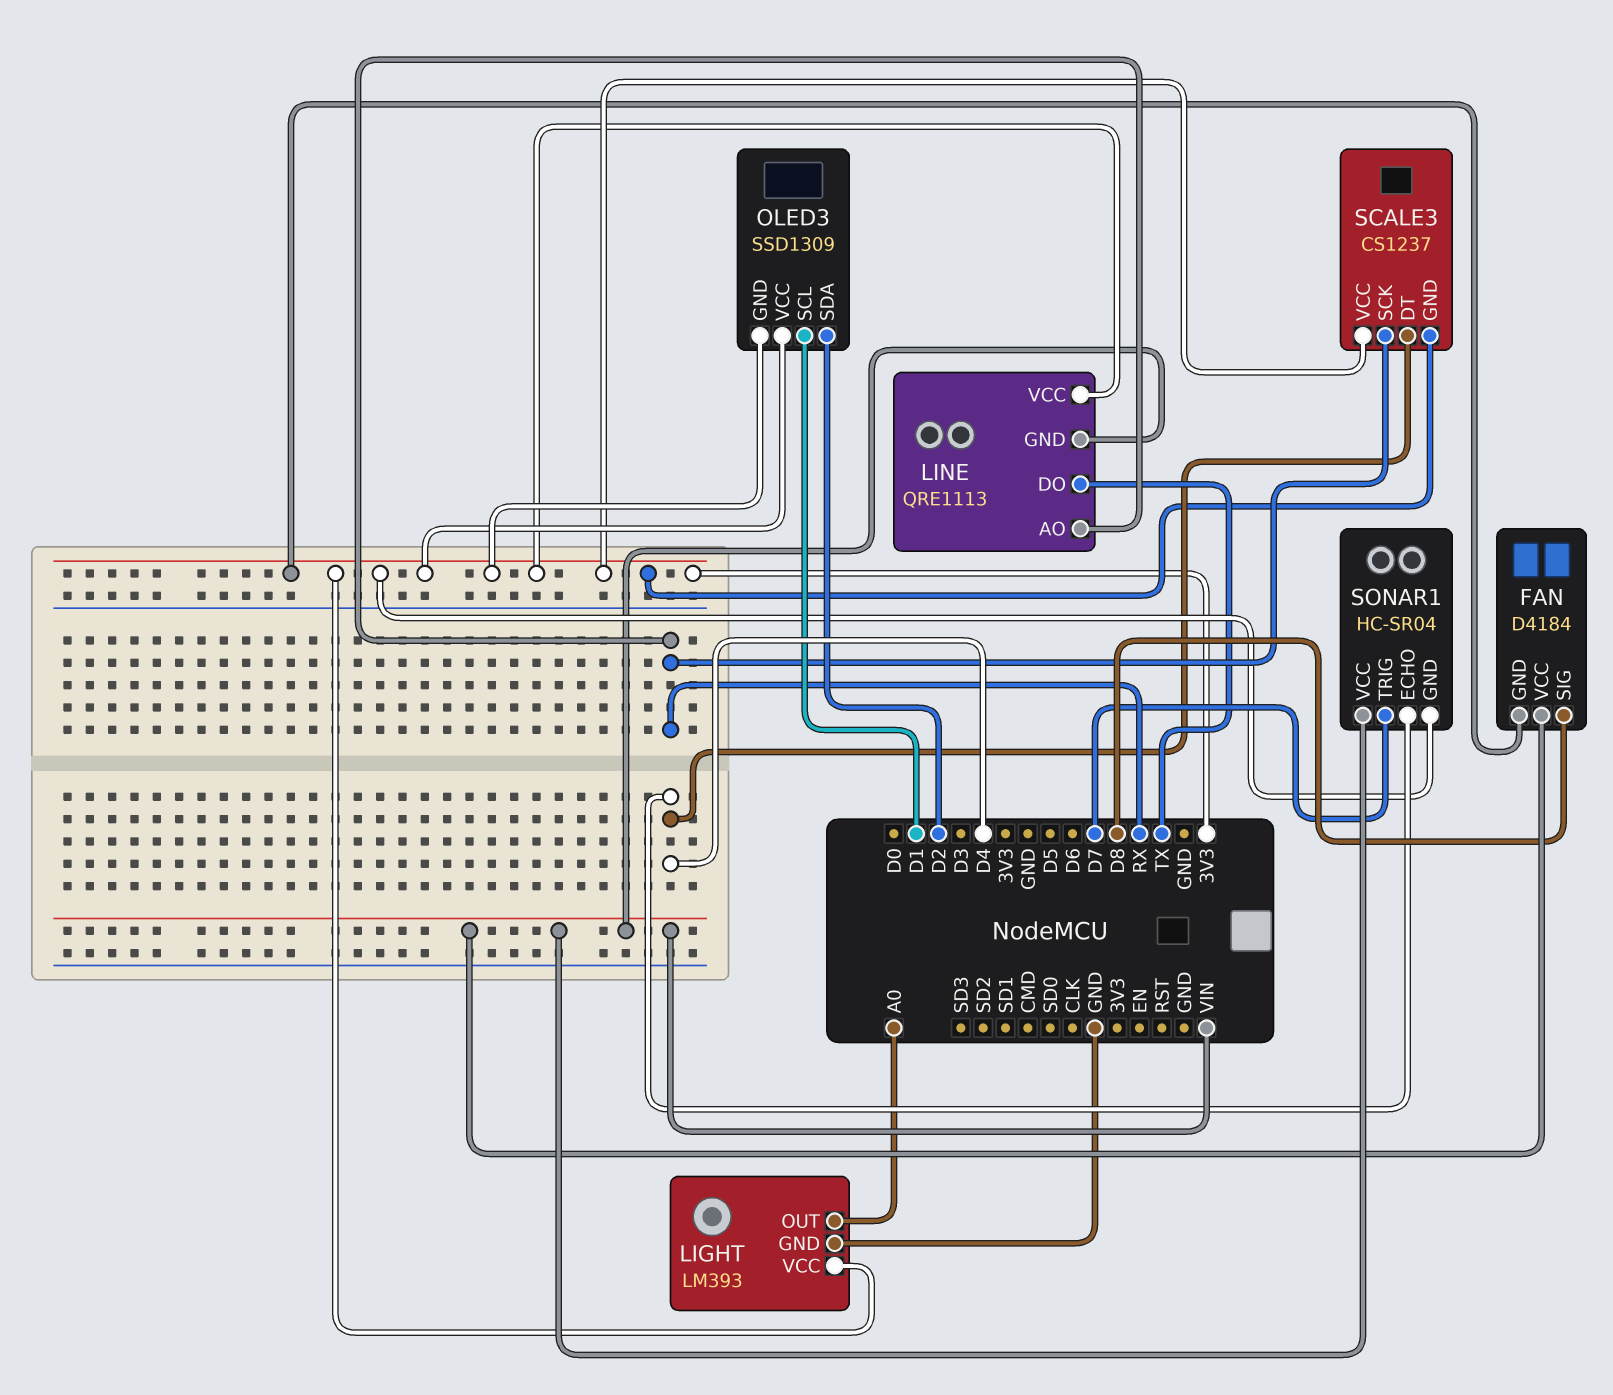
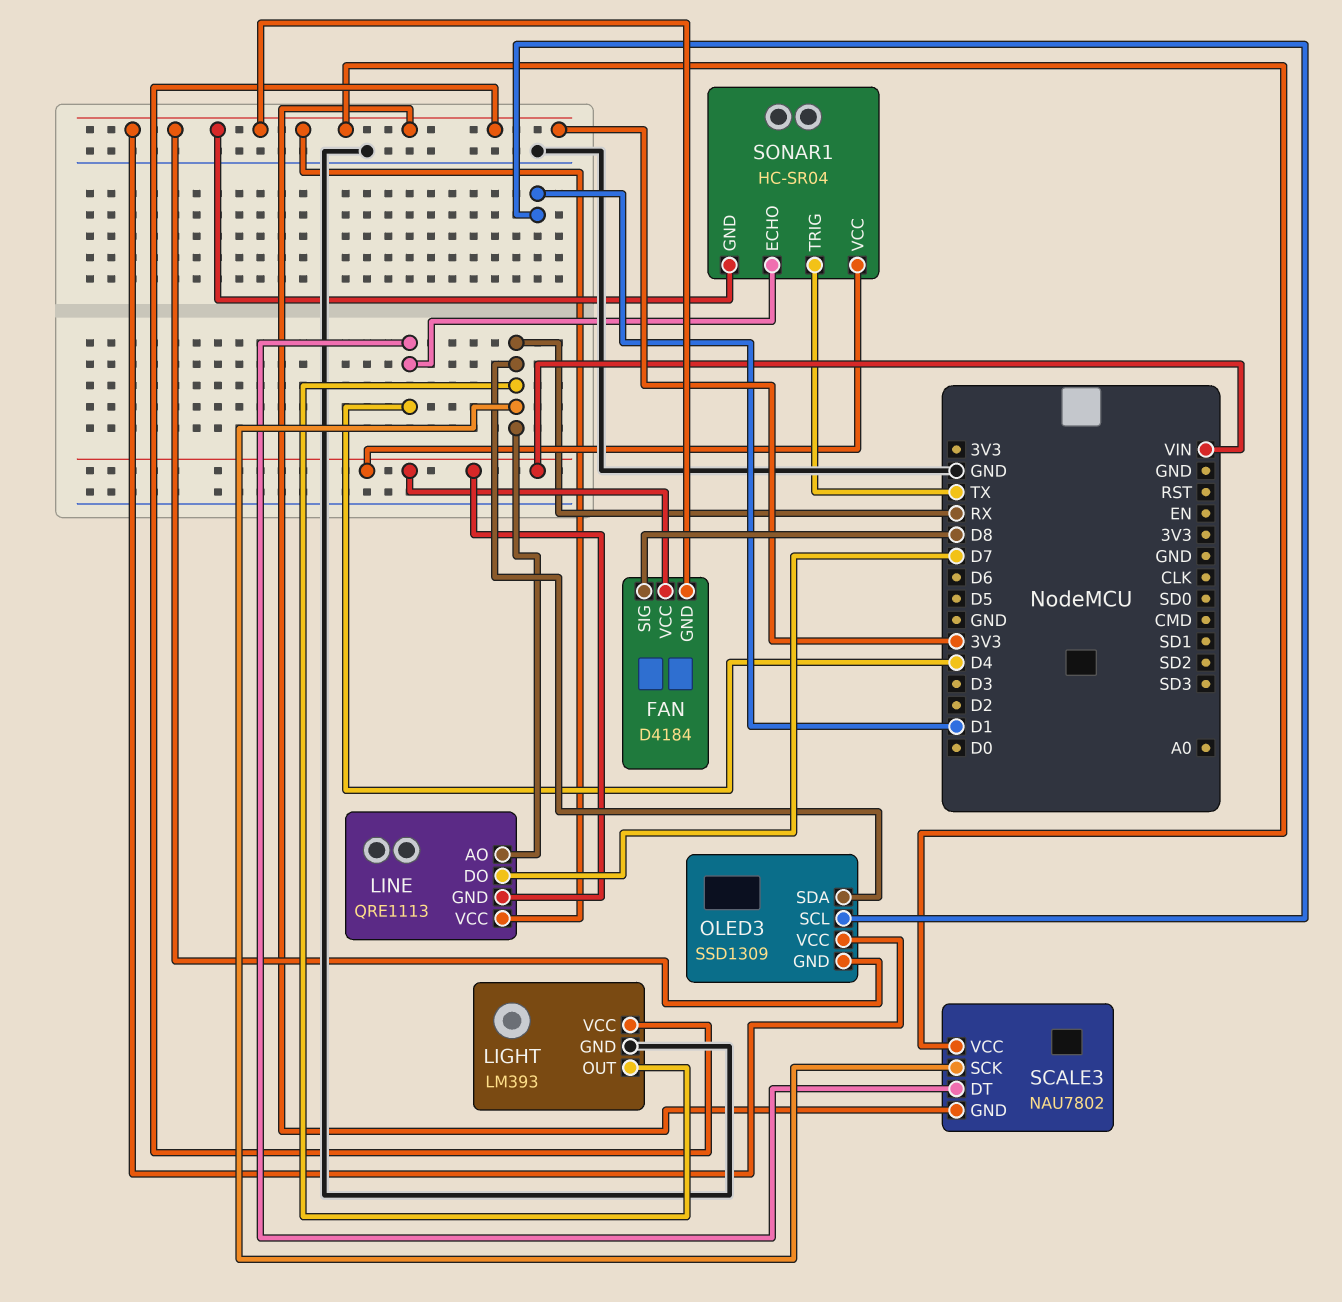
LIGHT pin OUT: A0 -> RX
LINE pin DO: TX -> D7
OLED3 pin SDA: D2 -> RX
SCALE3: CS1237 -> NAU7802
SONAR1 pin TRIG: D7 -> TX

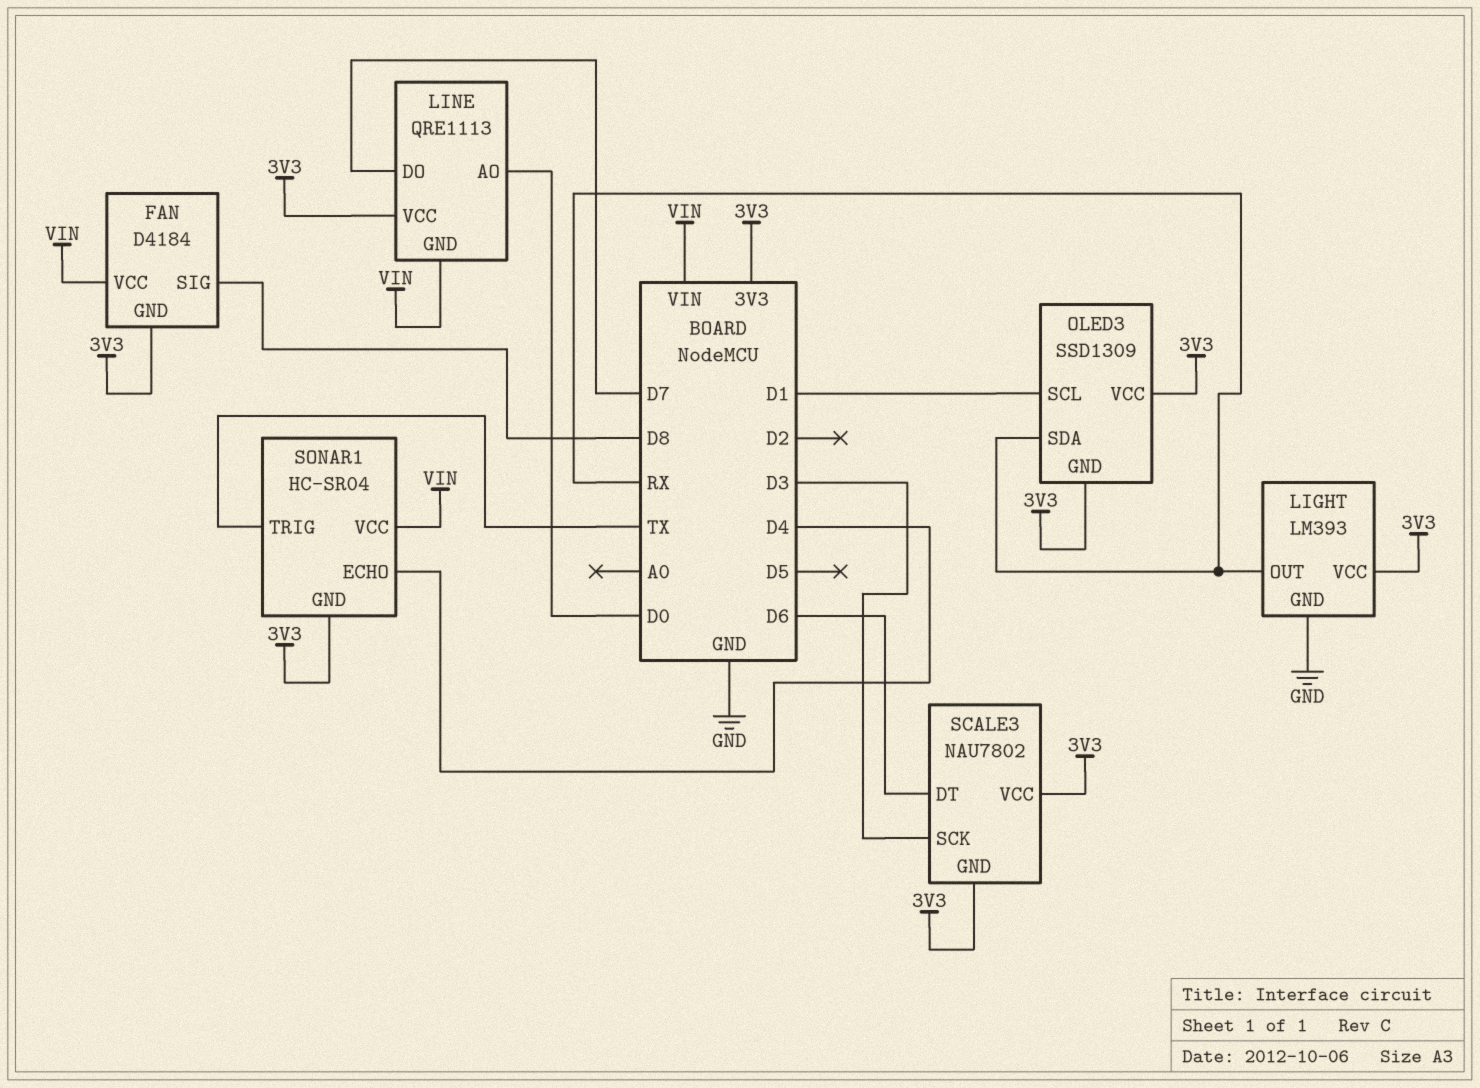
LINE pin AO: RX -> D0
SCALE3 pin DT: D4 -> D6
SCALE3 pin SCK: RX -> D3

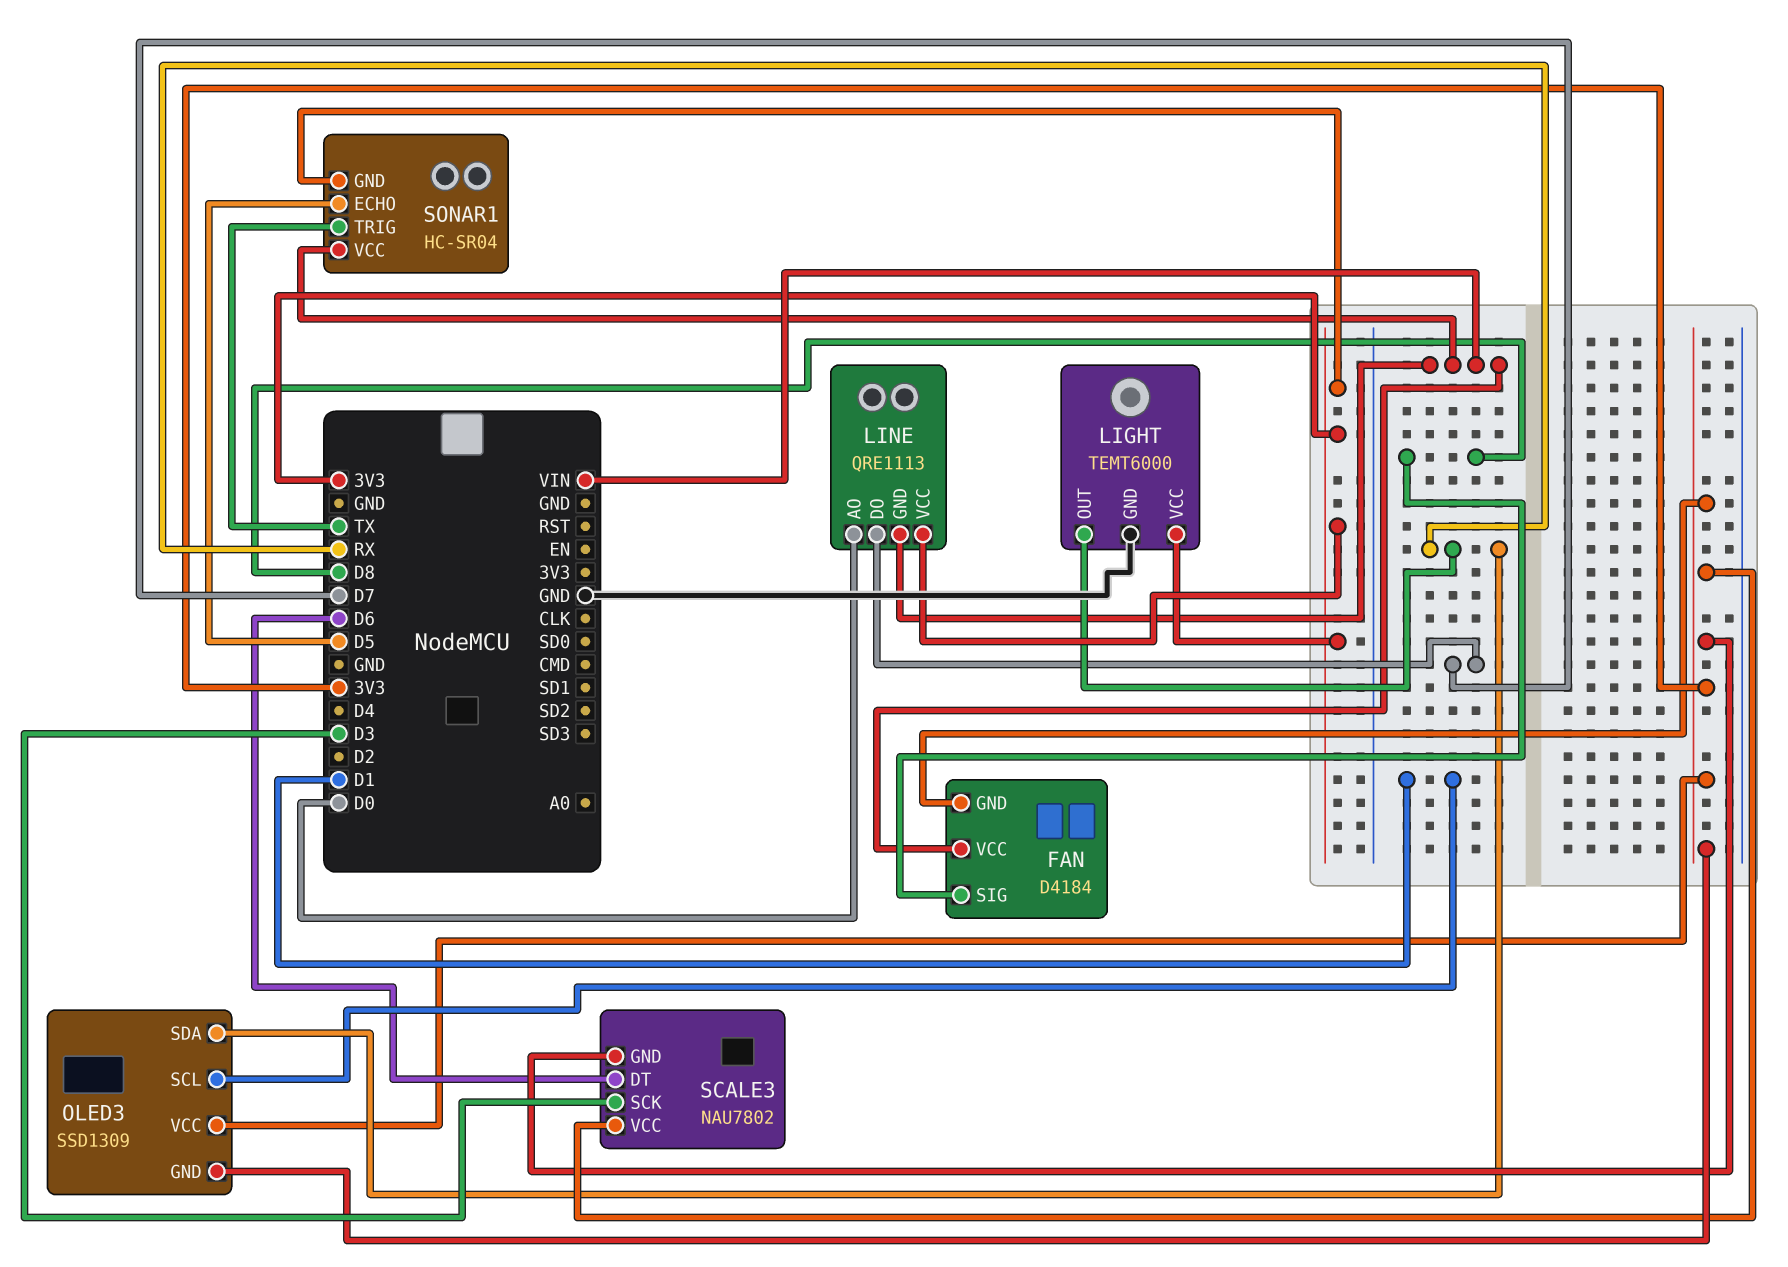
LIGHT: LM393 -> TEMT6000
SONAR1 pin ECHO: D4 -> D5

